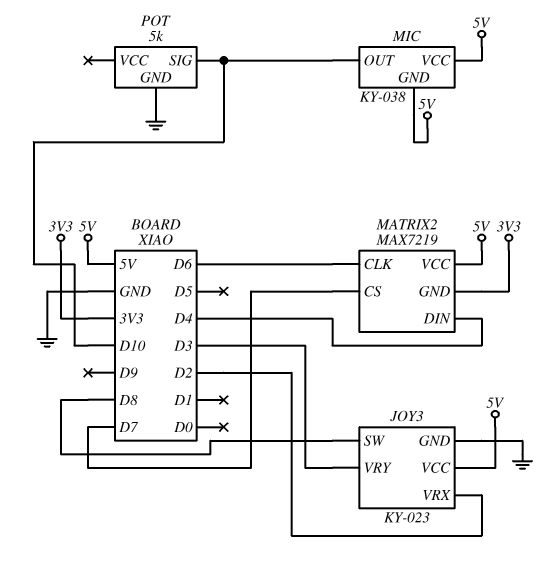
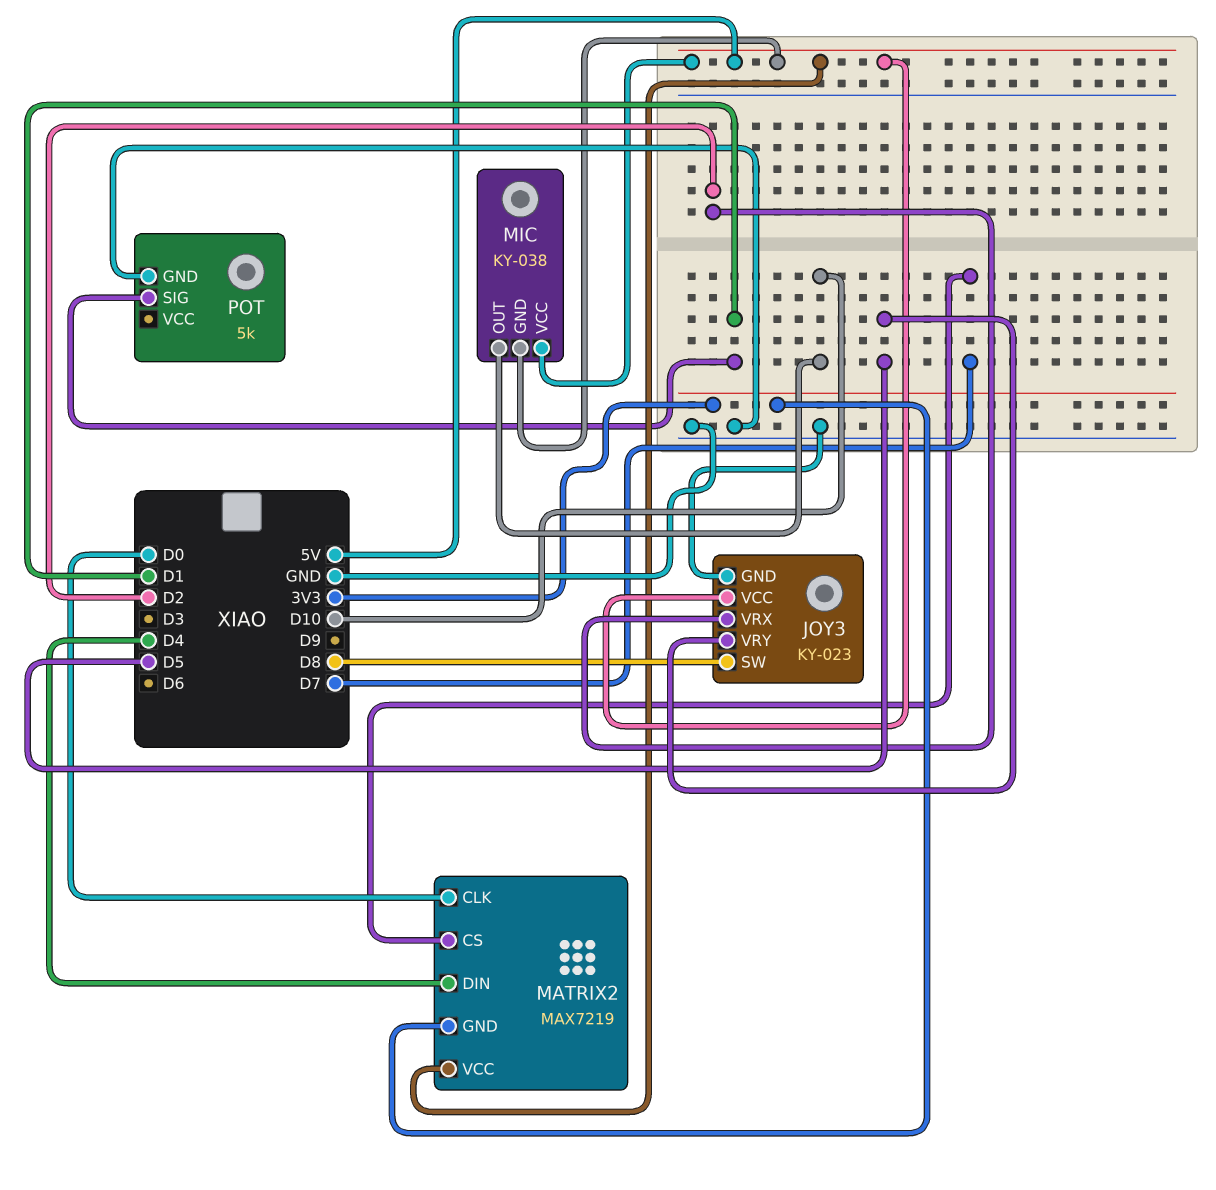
JOY3 pin VRY: D3 -> D5
MATRIX2 pin CLK: D6 -> D0
POT pin SIG: D10 -> D1

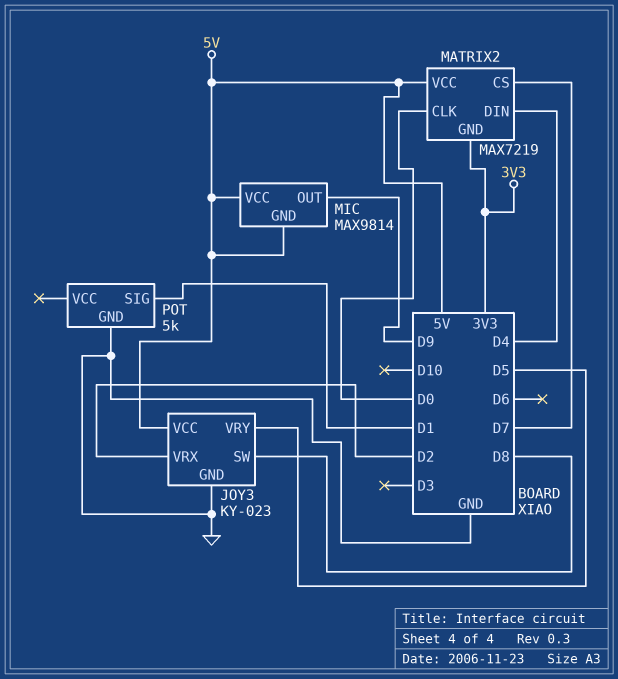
MIC: KY-038 -> MAX9814
MIC pin OUT: D10 -> D9

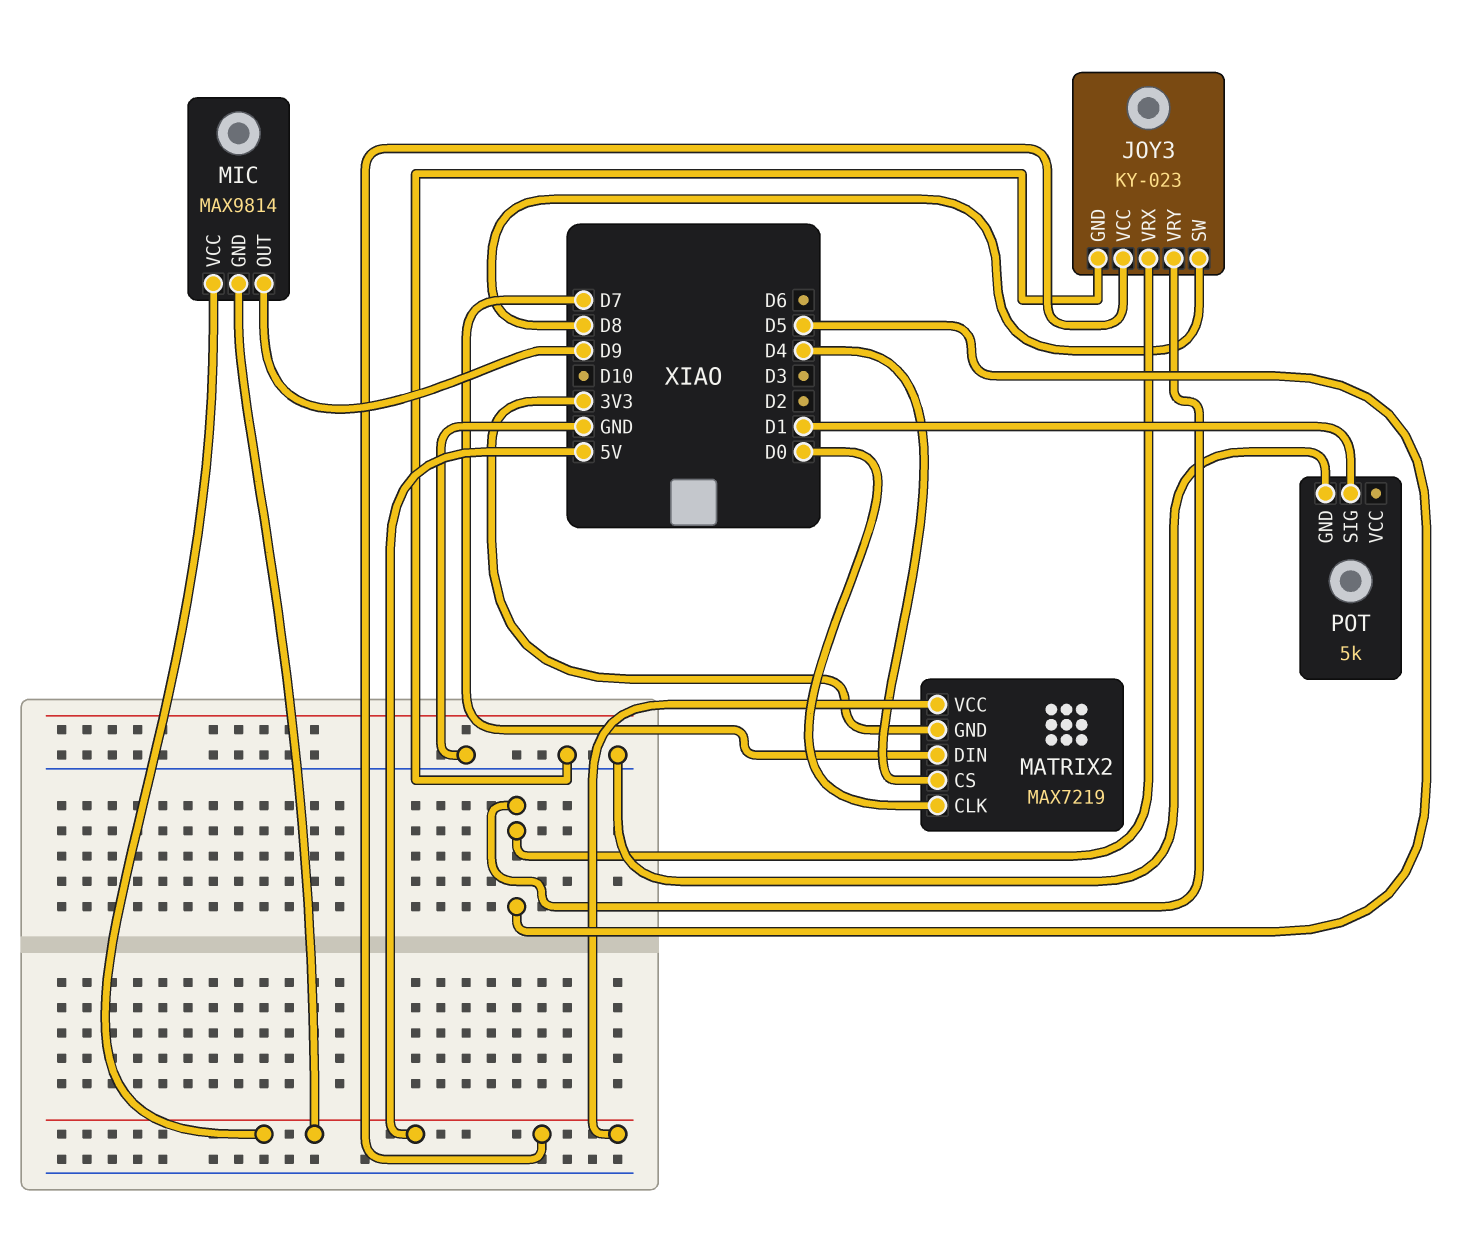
JOY3 pin VRX: D2 -> D5
MATRIX2 pin CS: D7 -> D4
MATRIX2 pin DIN: D4 -> D7

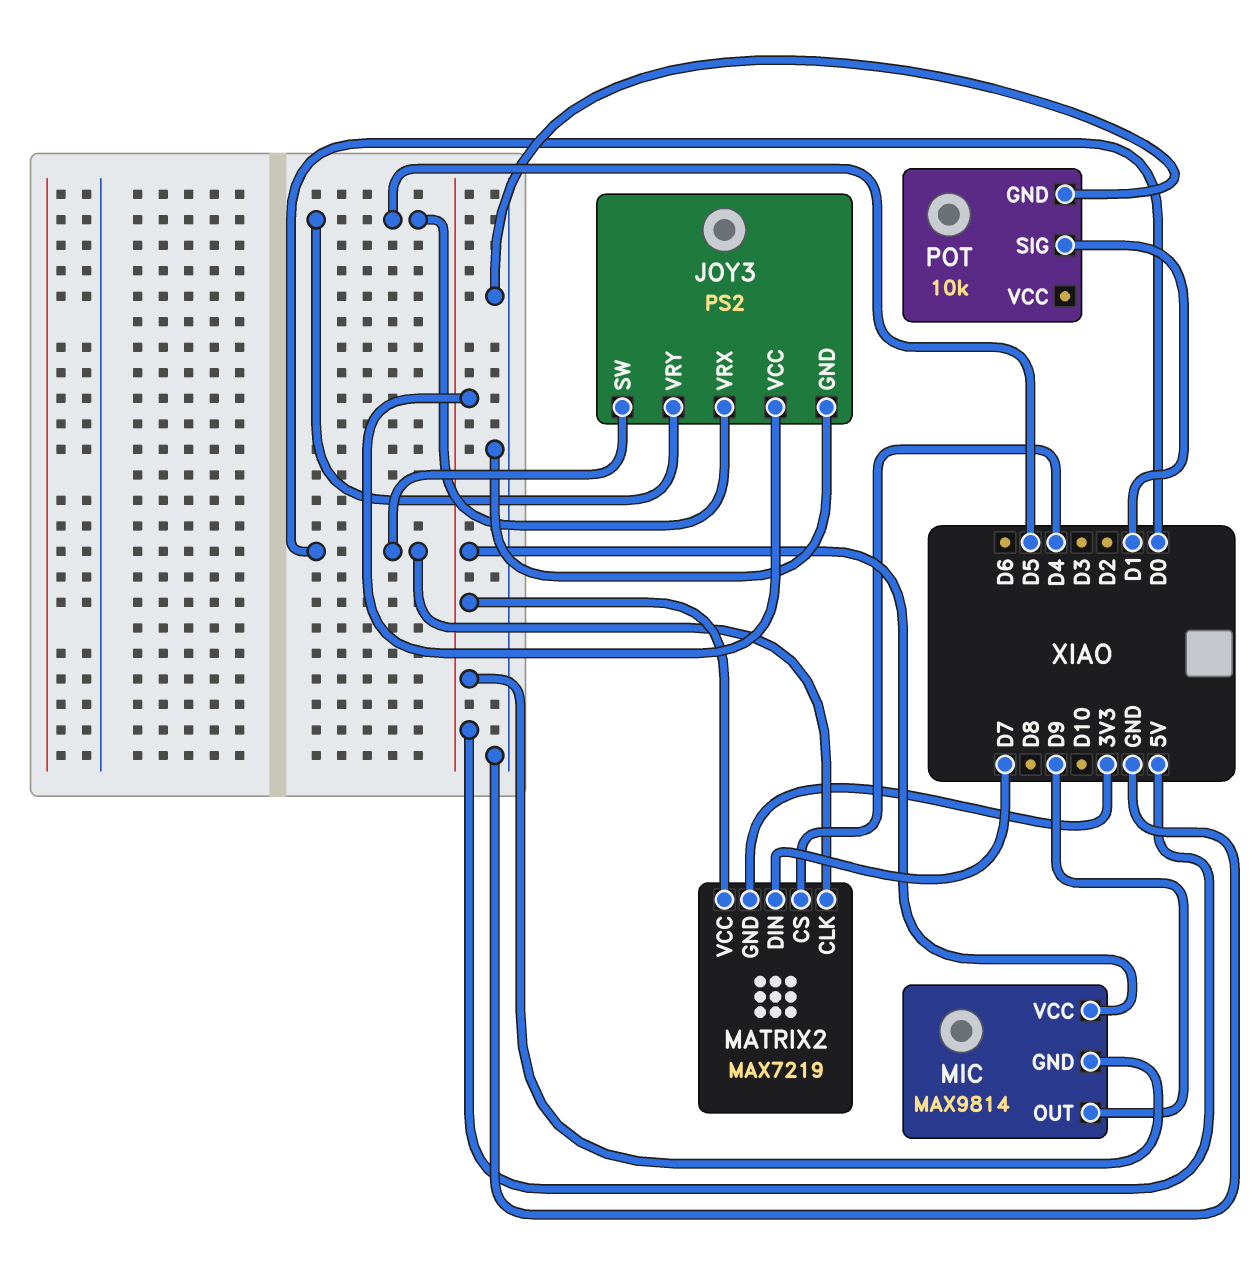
JOY3: KY-023 -> PS2
JOY3 pin SW: D8 -> D0
POT: 5k -> 10k

